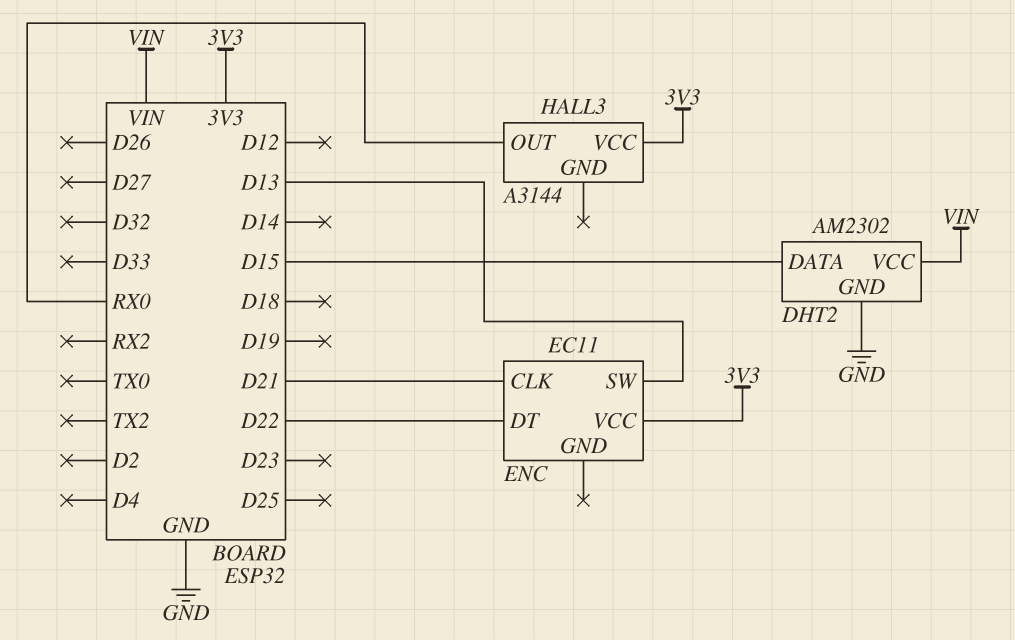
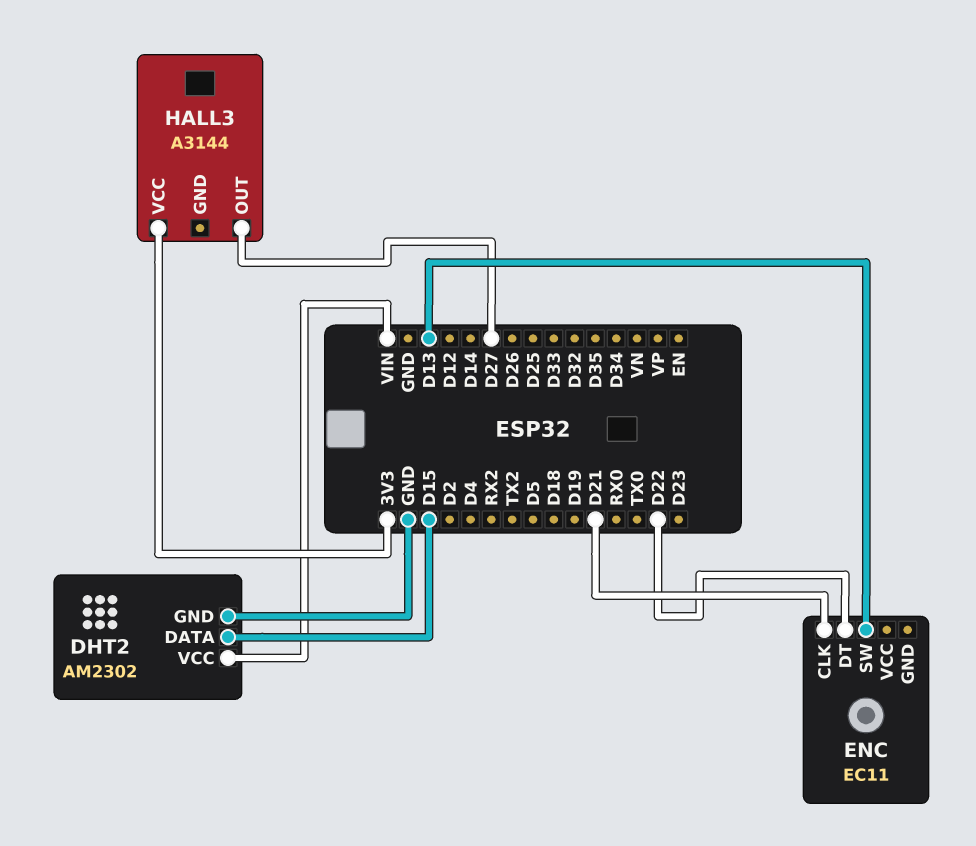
ENC pin VCC: 3V3 -> none
HALL3 pin OUT: RX0 -> D27

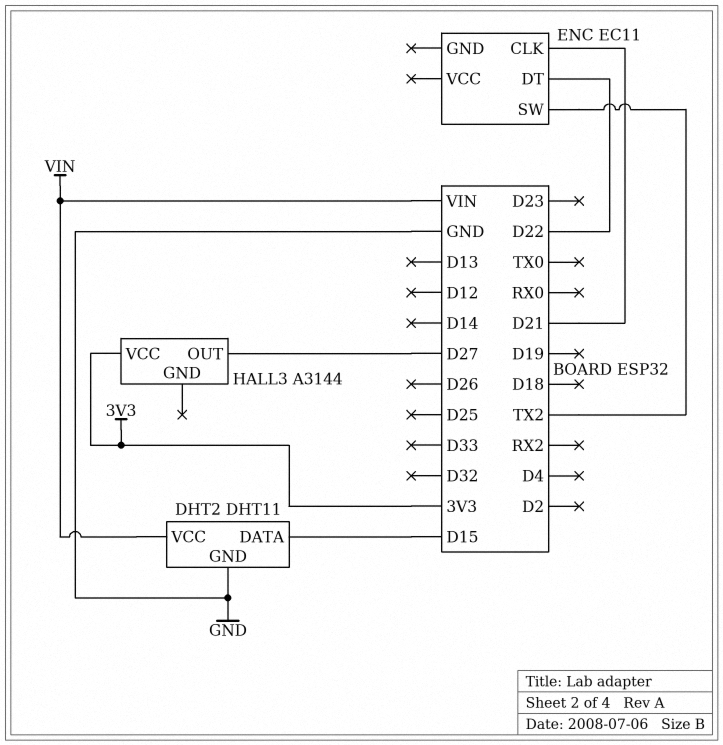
DHT2: AM2302 -> DHT11
ENC pin SW: D13 -> TX2

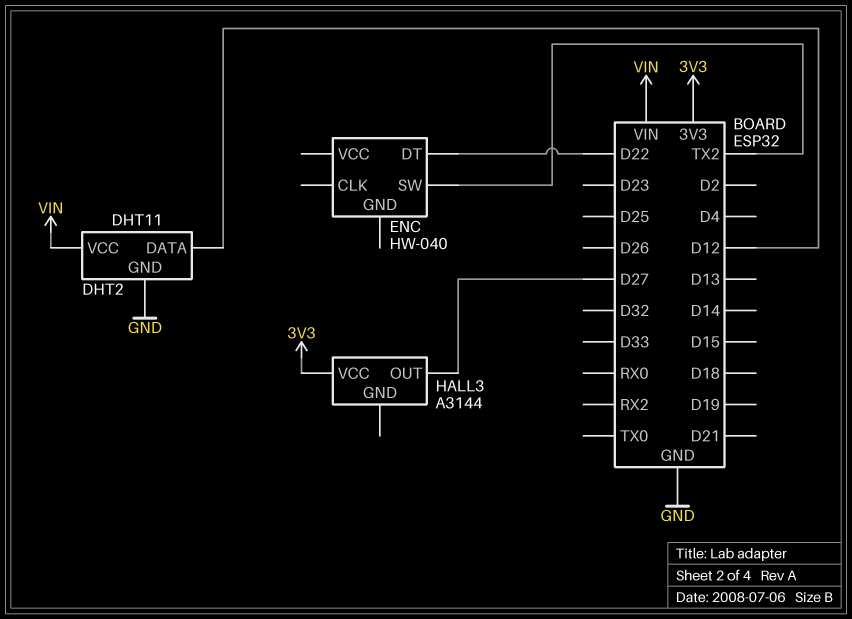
DHT2 pin DATA: D15 -> D12
ENC: EC11 -> HW-040
ENC pin CLK: D21 -> none

